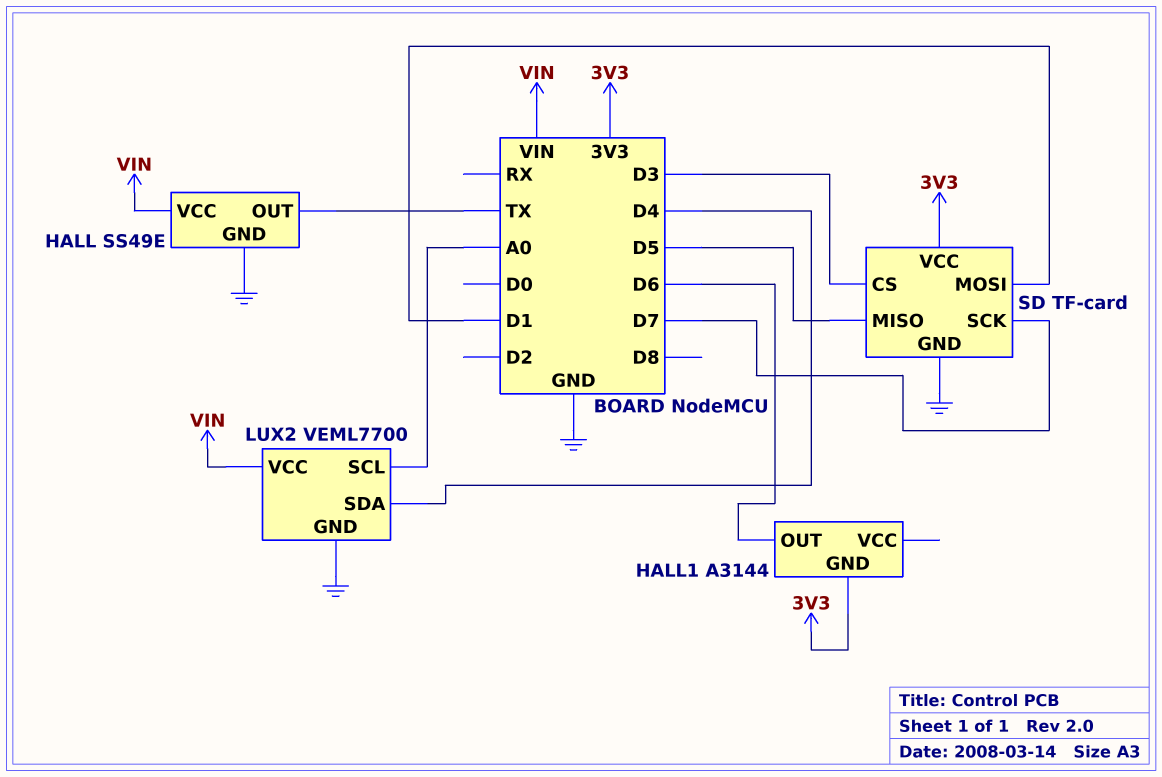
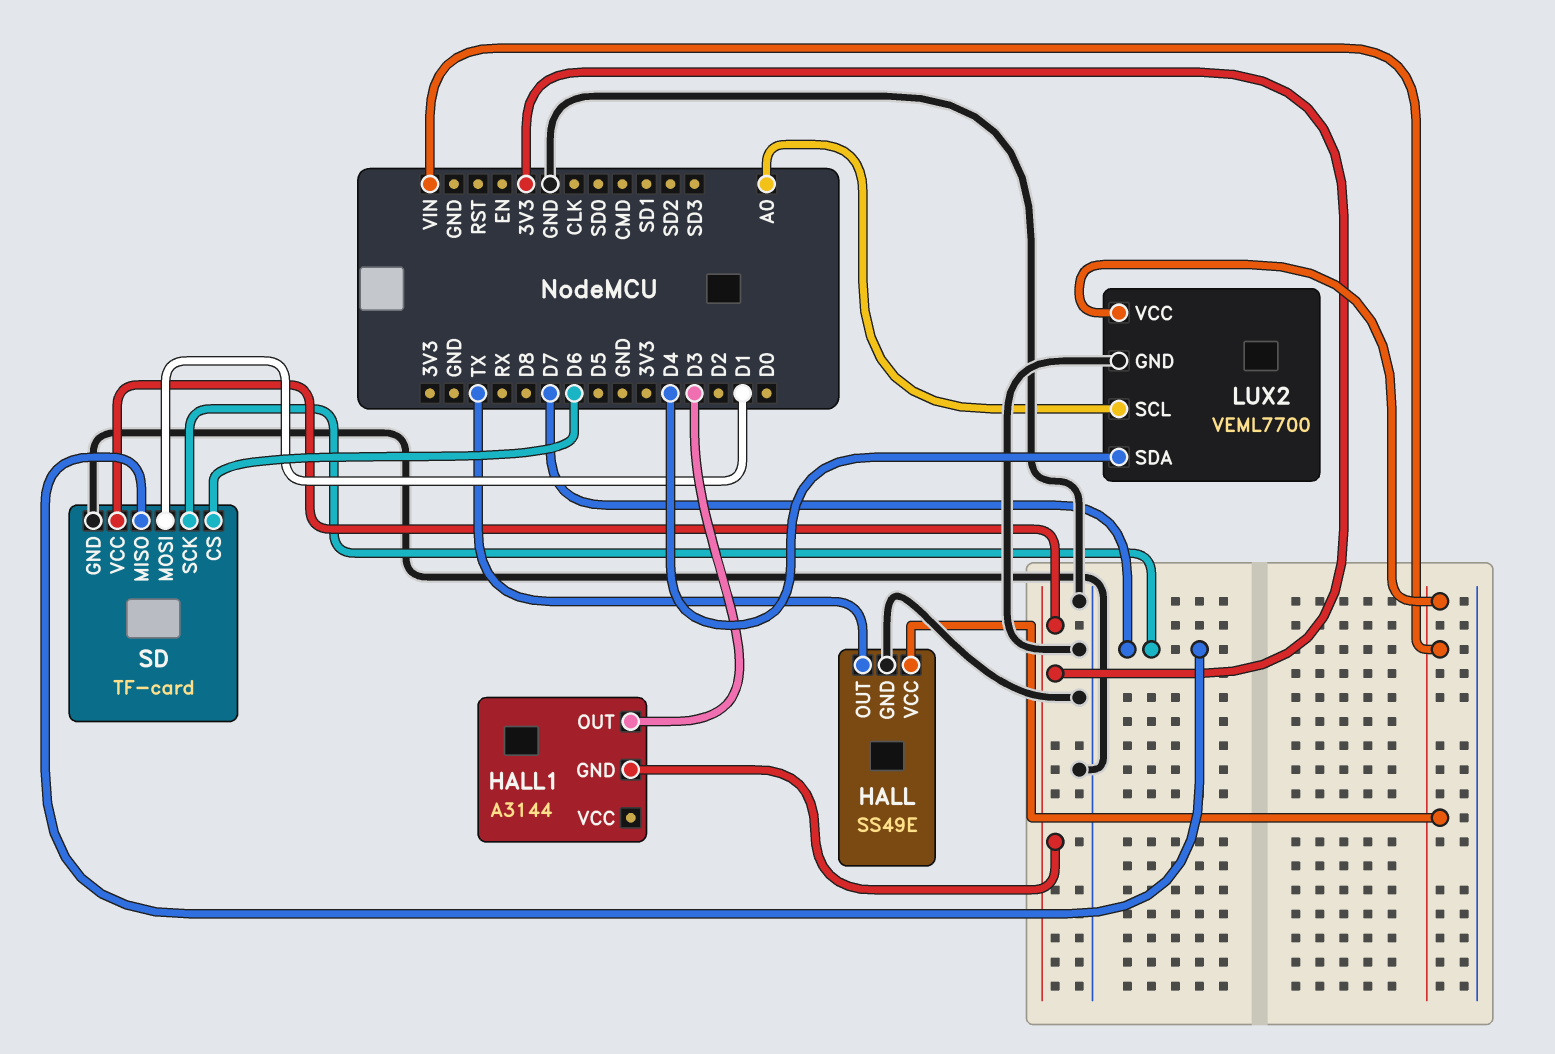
HALL1 pin OUT: D6 -> D3
SD pin CS: D3 -> D6
SD pin MISO: D5 -> D7

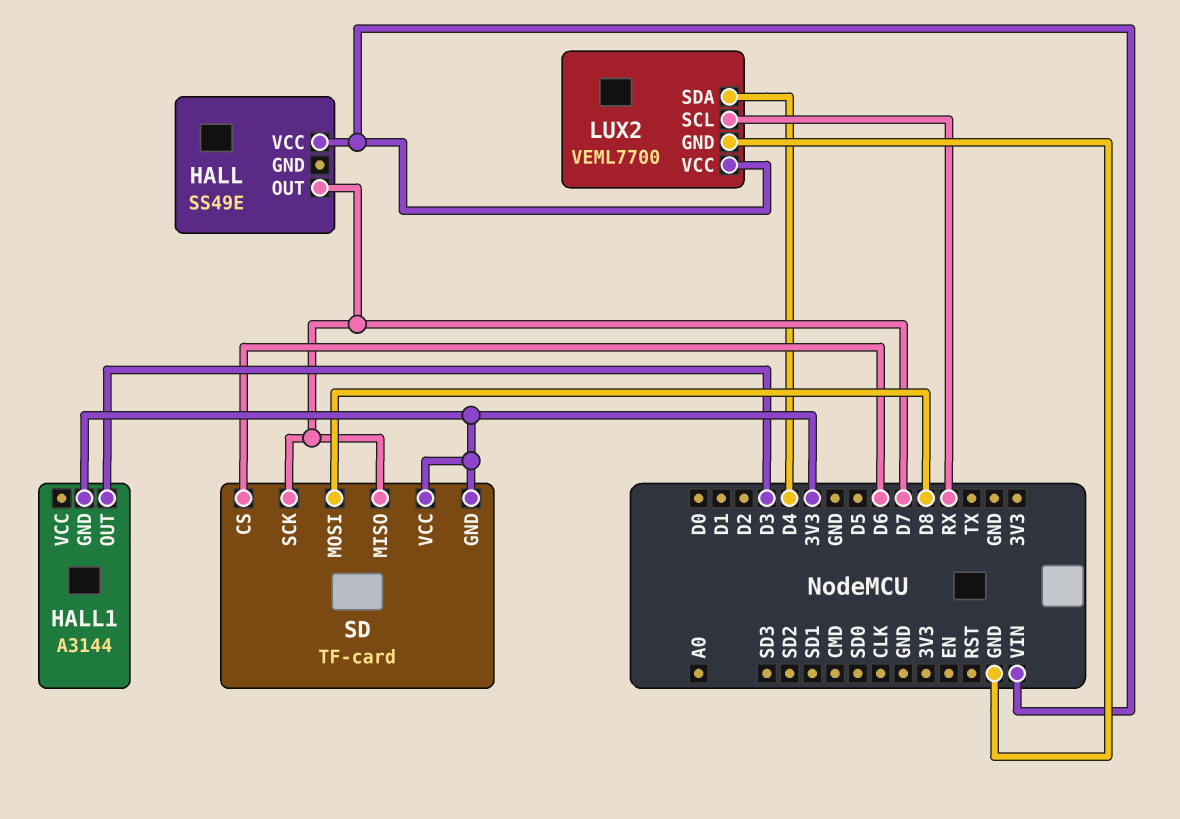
HALL pin GND: GND -> none
HALL pin OUT: TX -> D7
LUX2 pin SCL: A0 -> RX
SD pin GND: GND -> 3V3
SD pin MOSI: D1 -> D8

